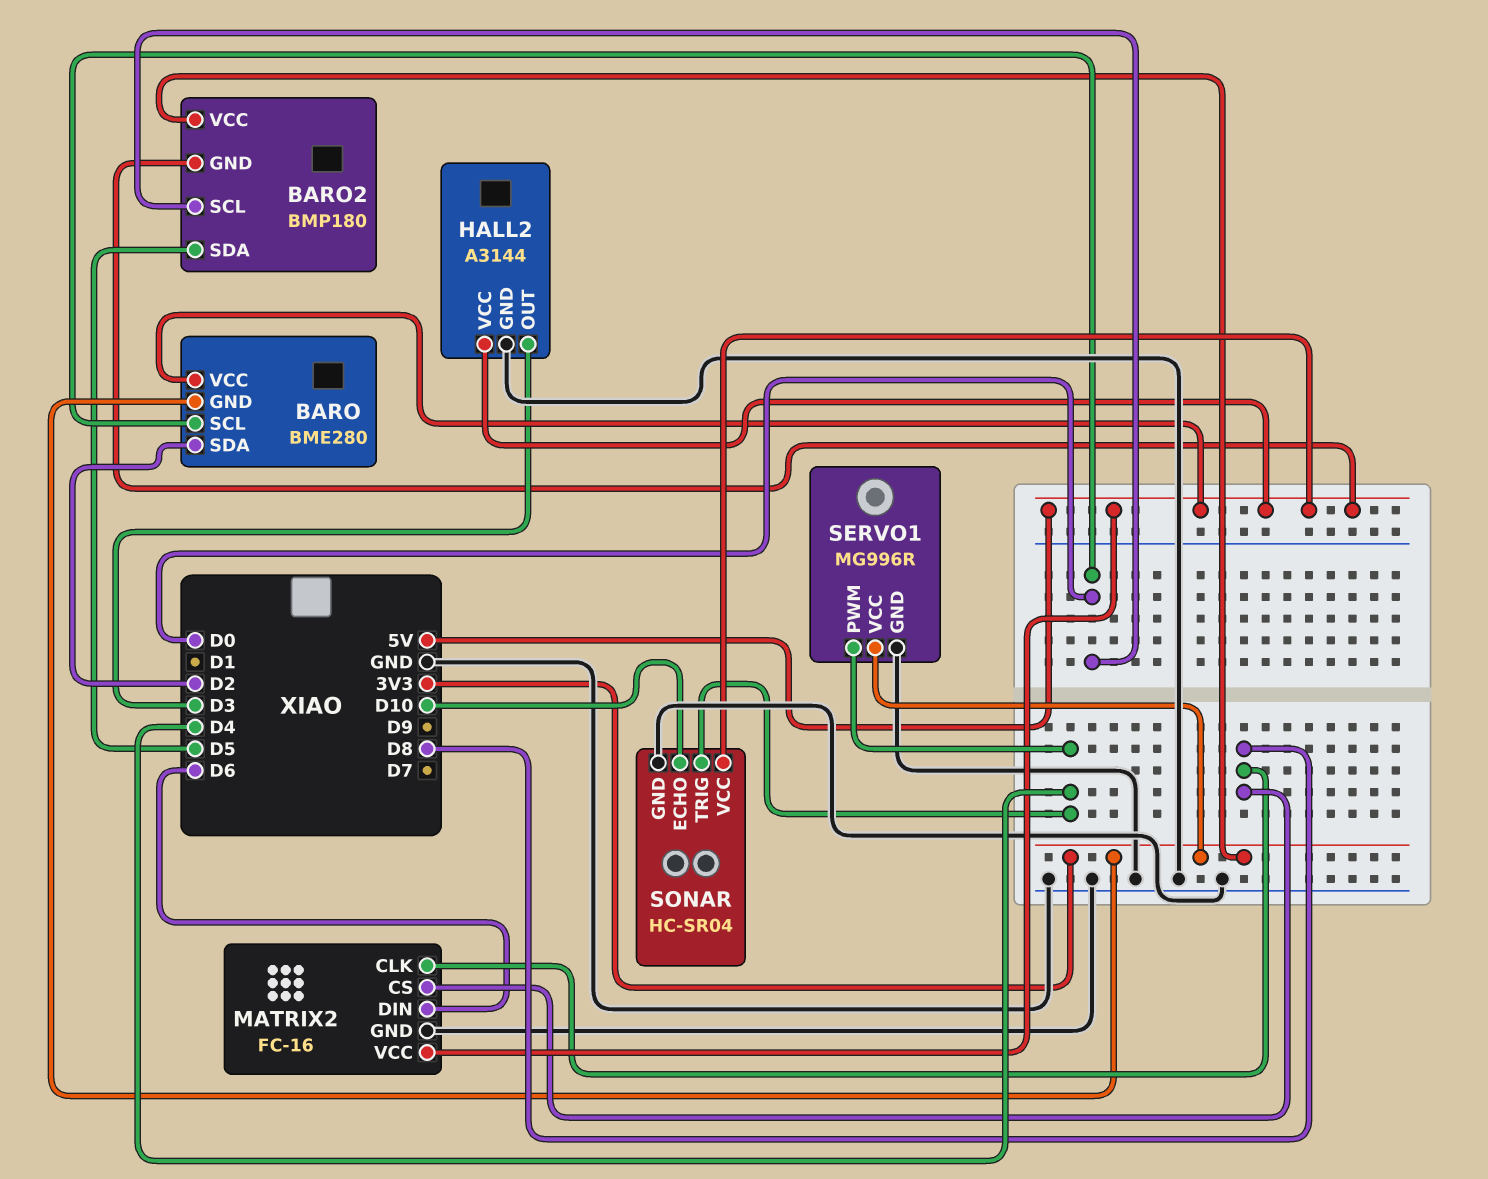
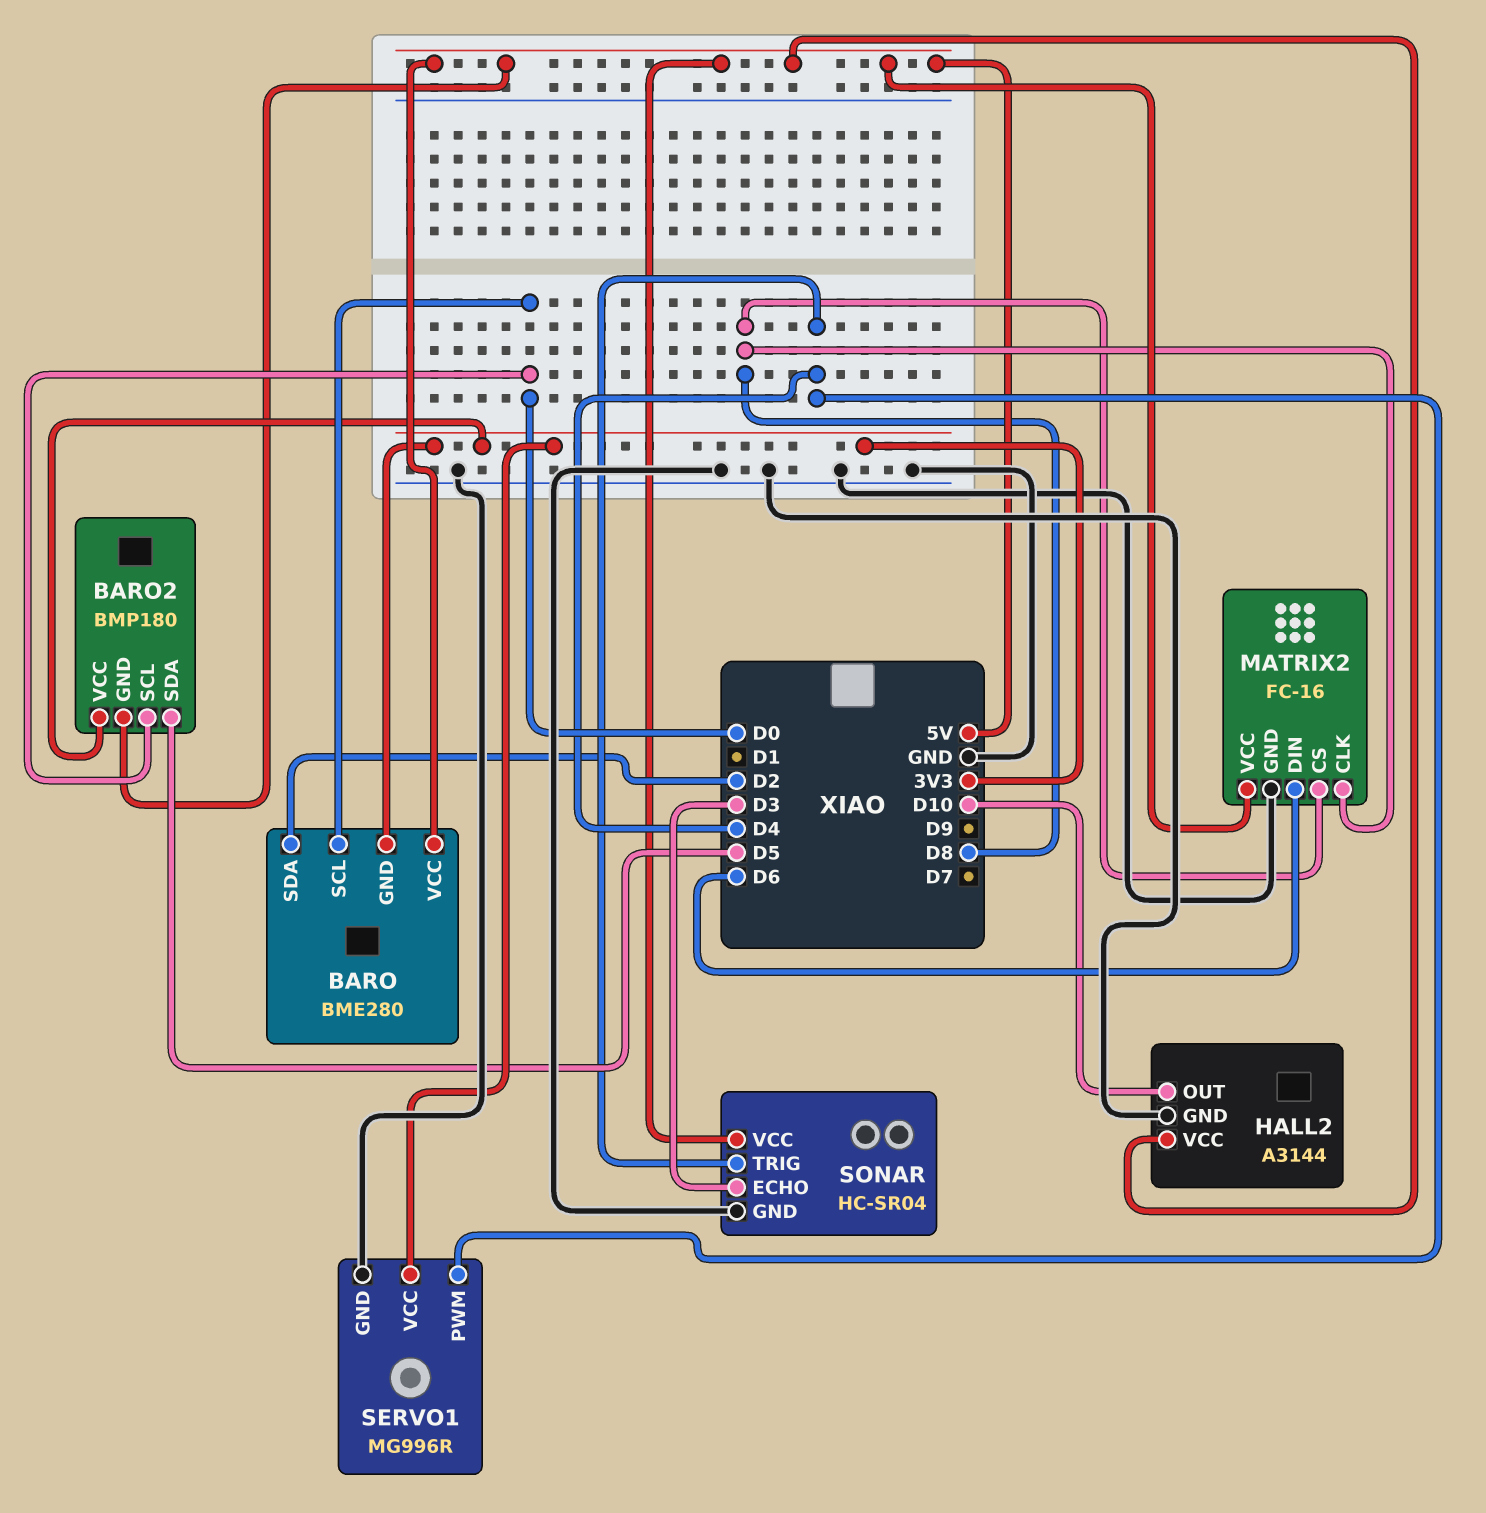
HALL2 pin OUT: D3 -> D10
SONAR pin ECHO: D10 -> D3

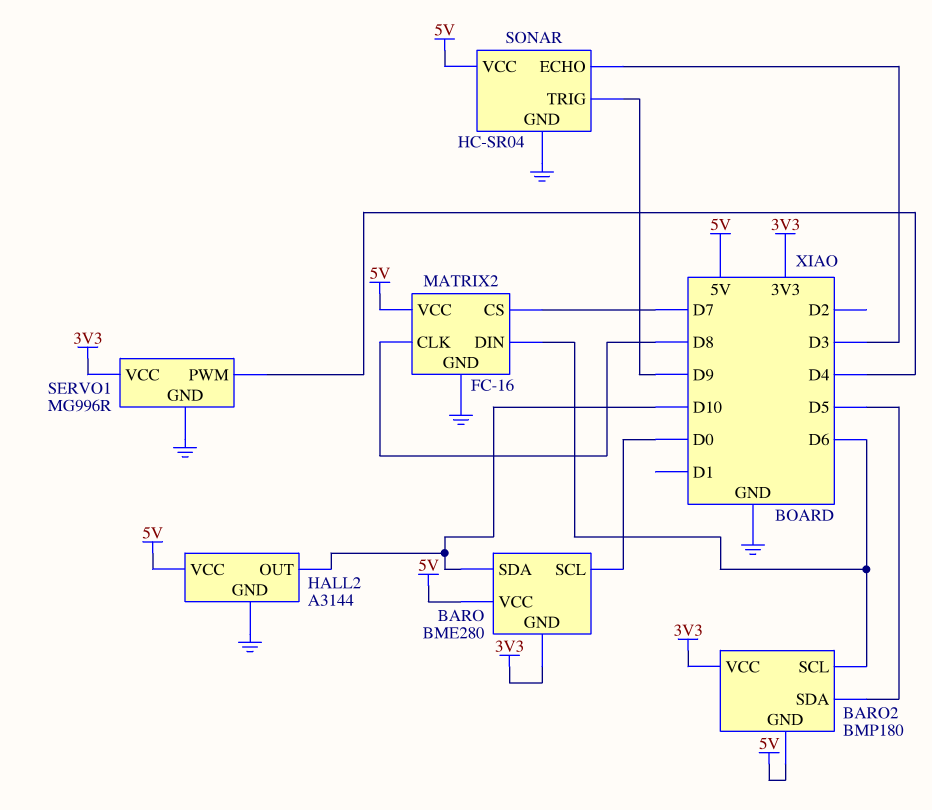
BARO pin SDA: D2 -> D10
BARO2 pin SCL: D0 -> D6
MATRIX2 pin CS: D8 -> D7
SONAR pin TRIG: D4 -> D9

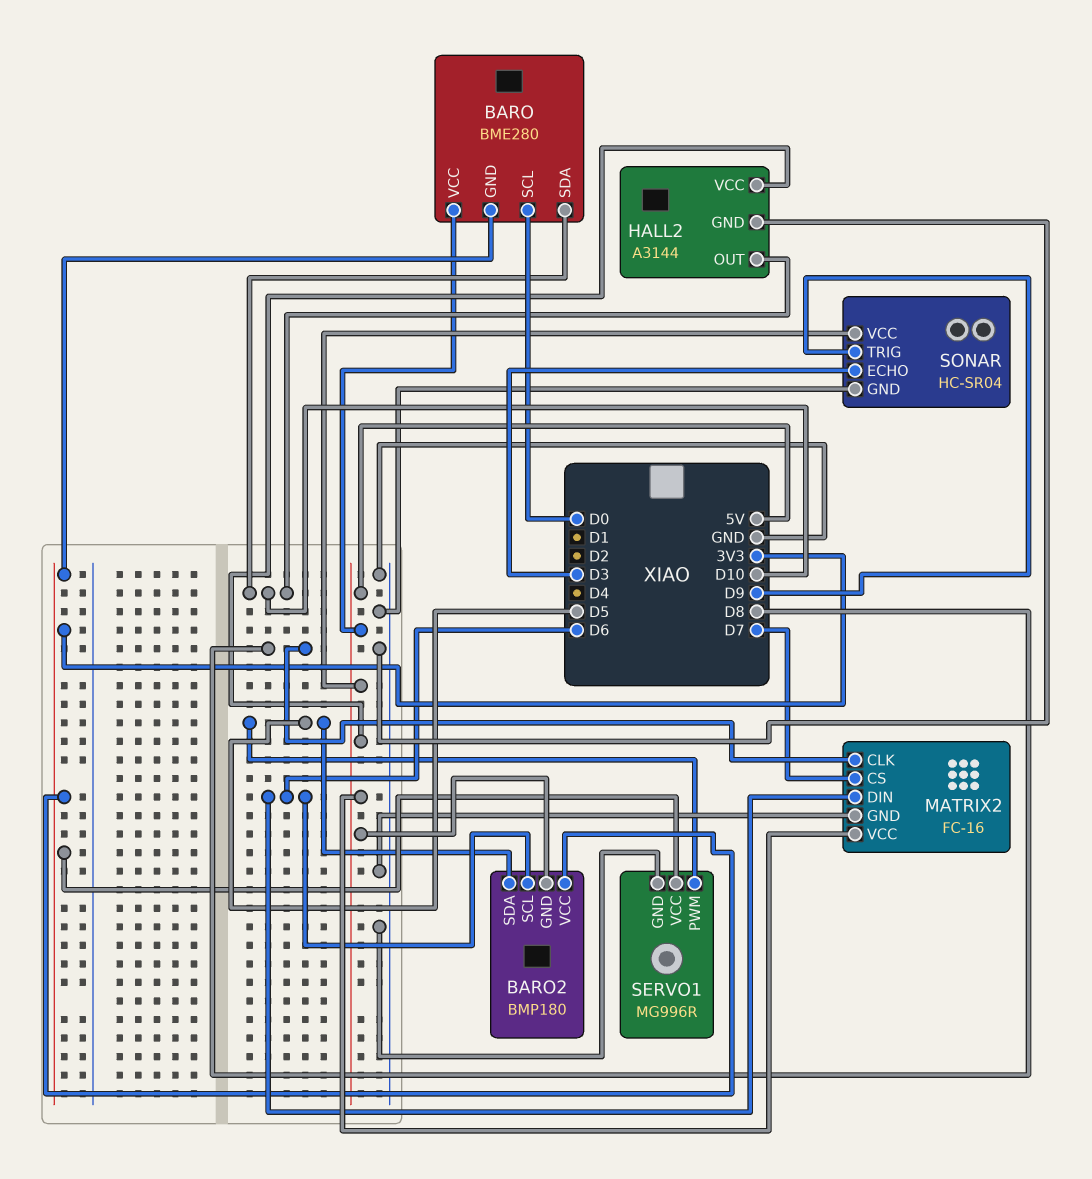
SERVO1 pin PWM: D4 -> D5

